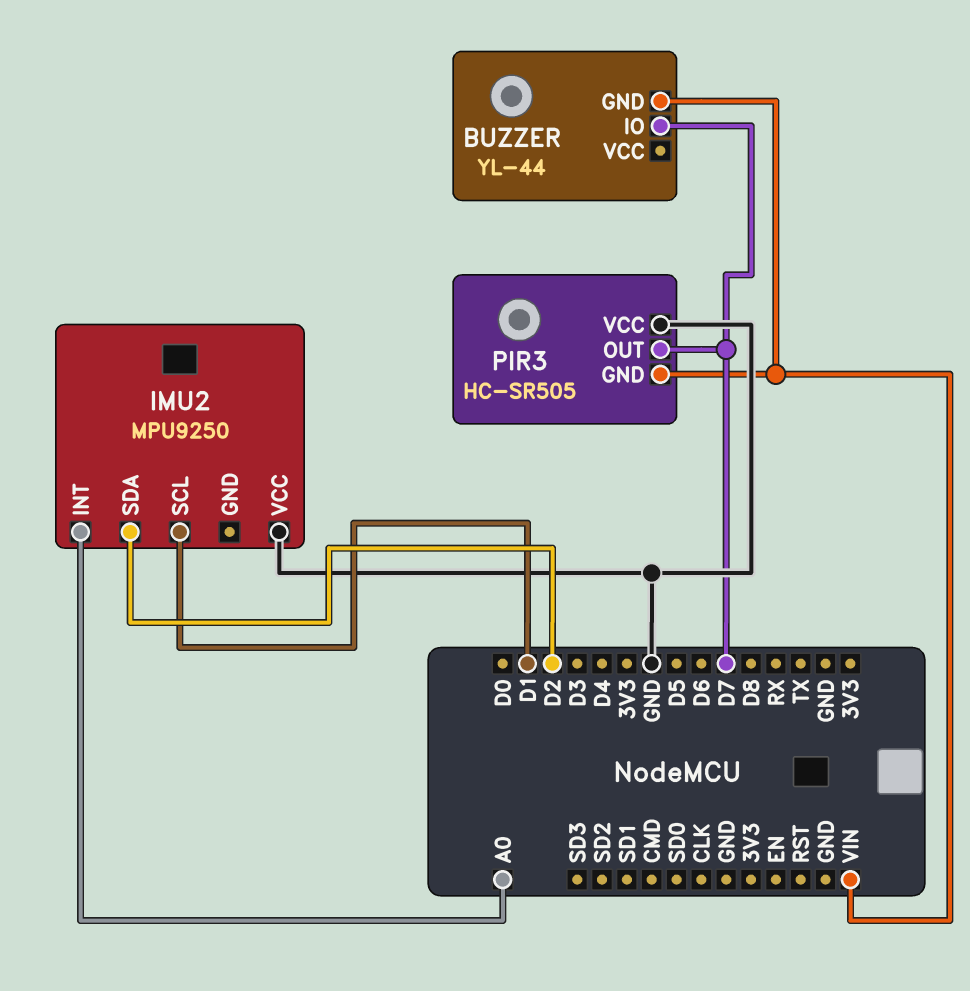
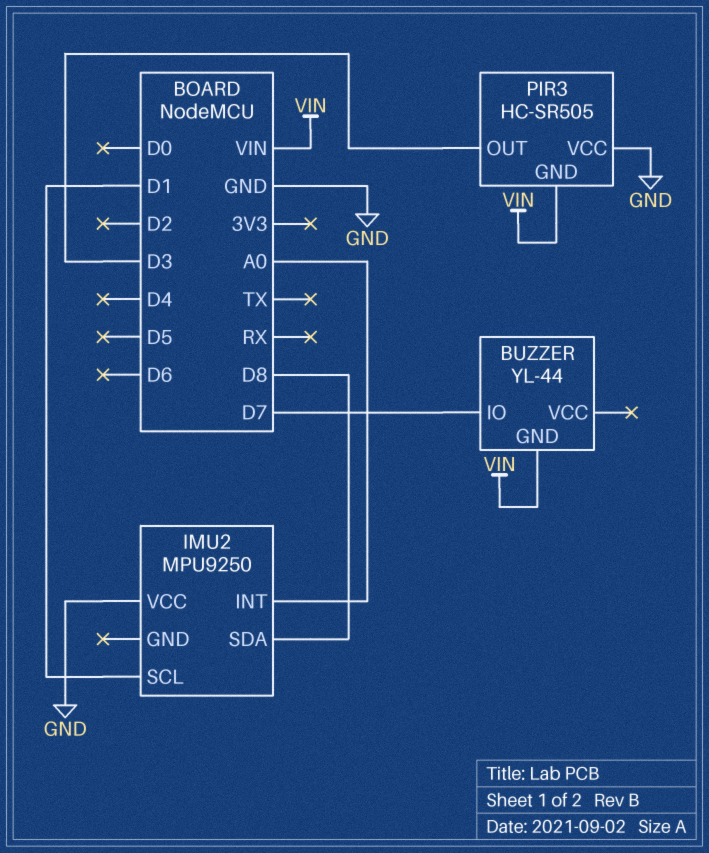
IMU2 pin SDA: D2 -> D8
PIR3 pin OUT: D7 -> D3

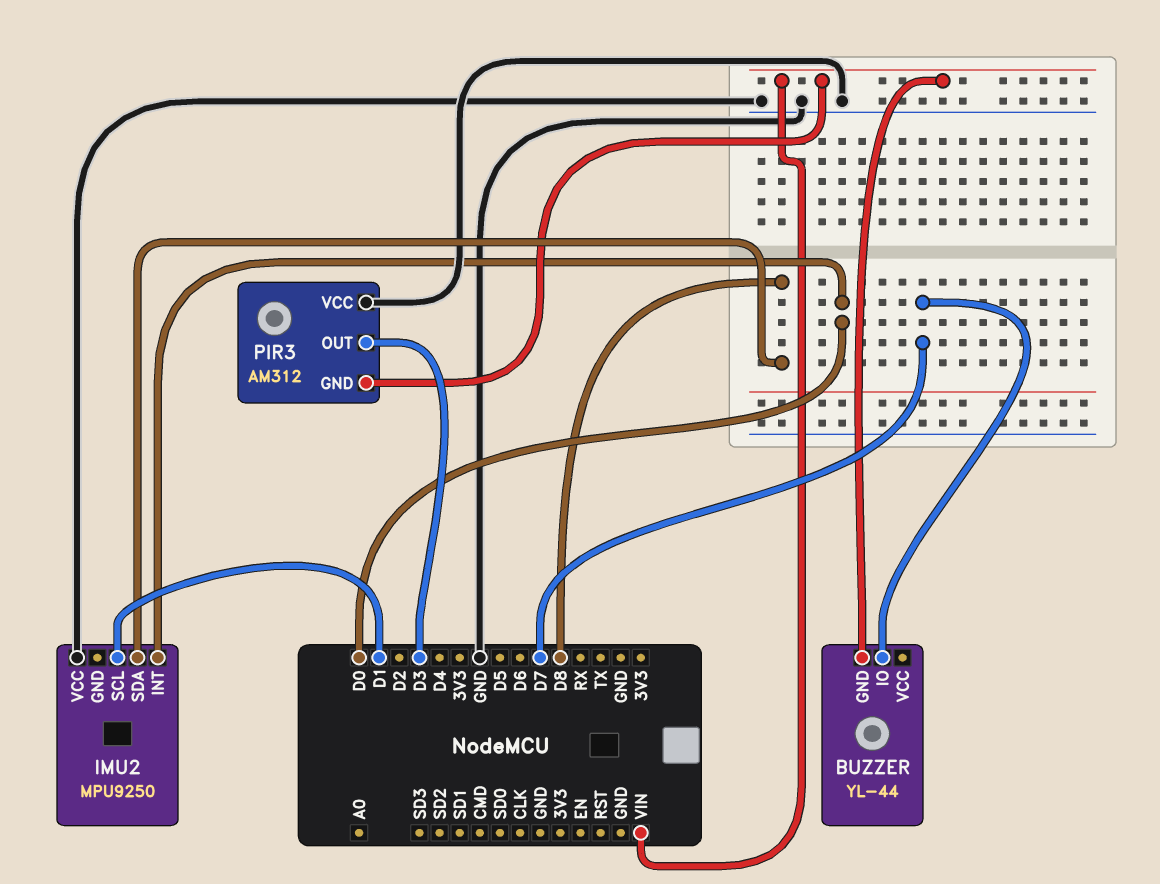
IMU2 pin INT: A0 -> D0
PIR3: HC-SR505 -> AM312

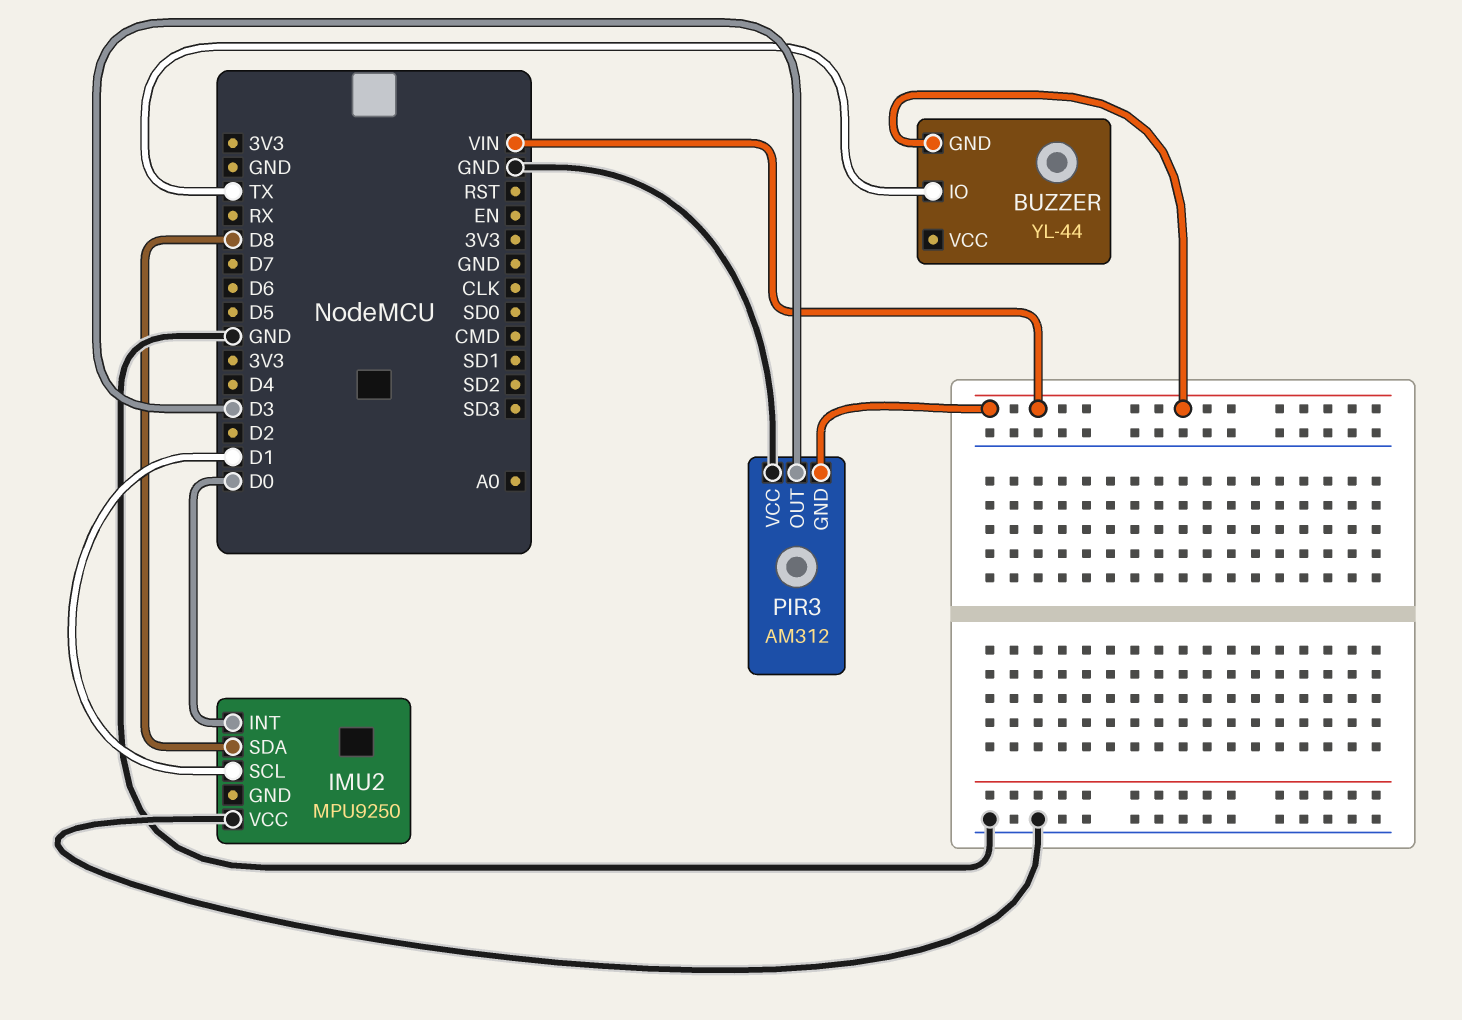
BUZZER pin IO: D7 -> TX

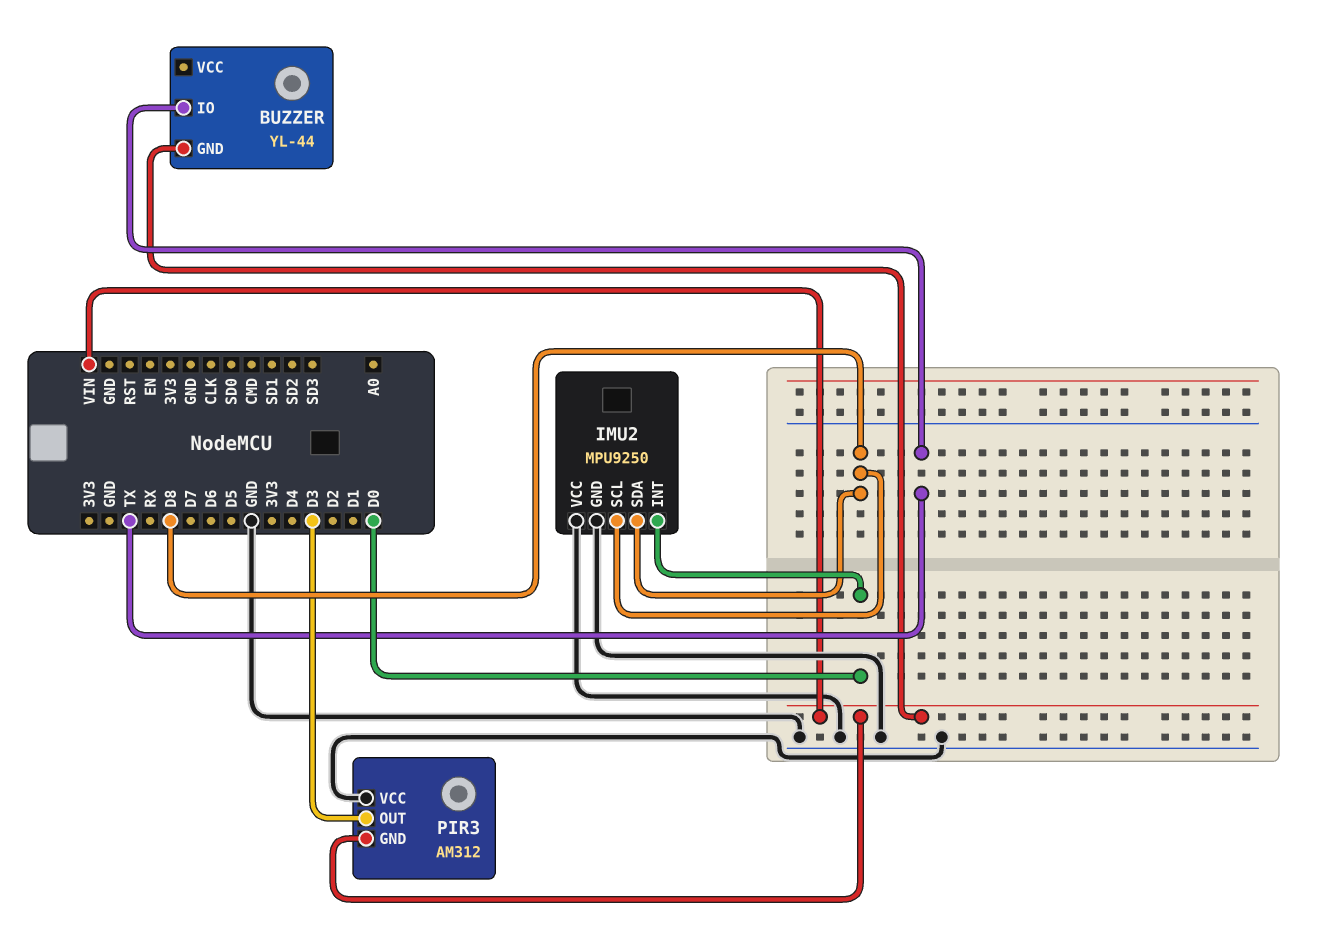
IMU2 pin GND: none -> GND
IMU2 pin SCL: D1 -> D8

